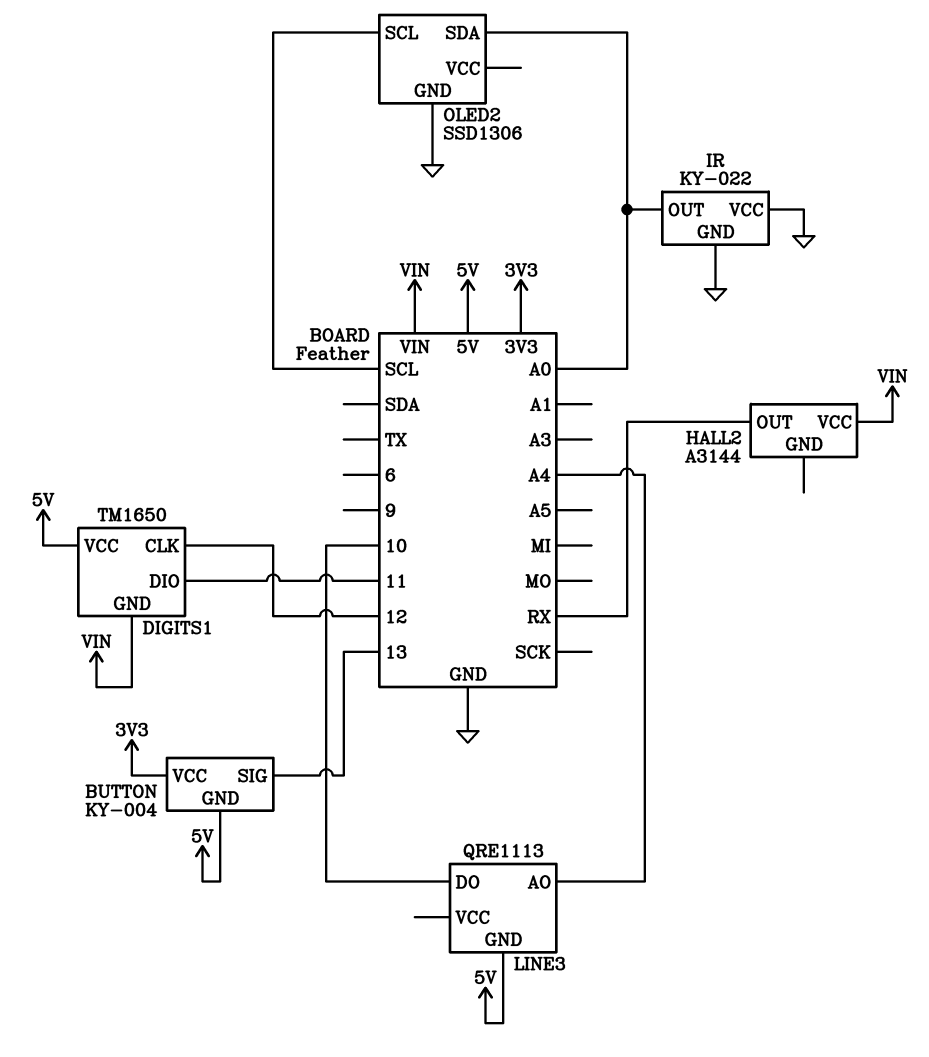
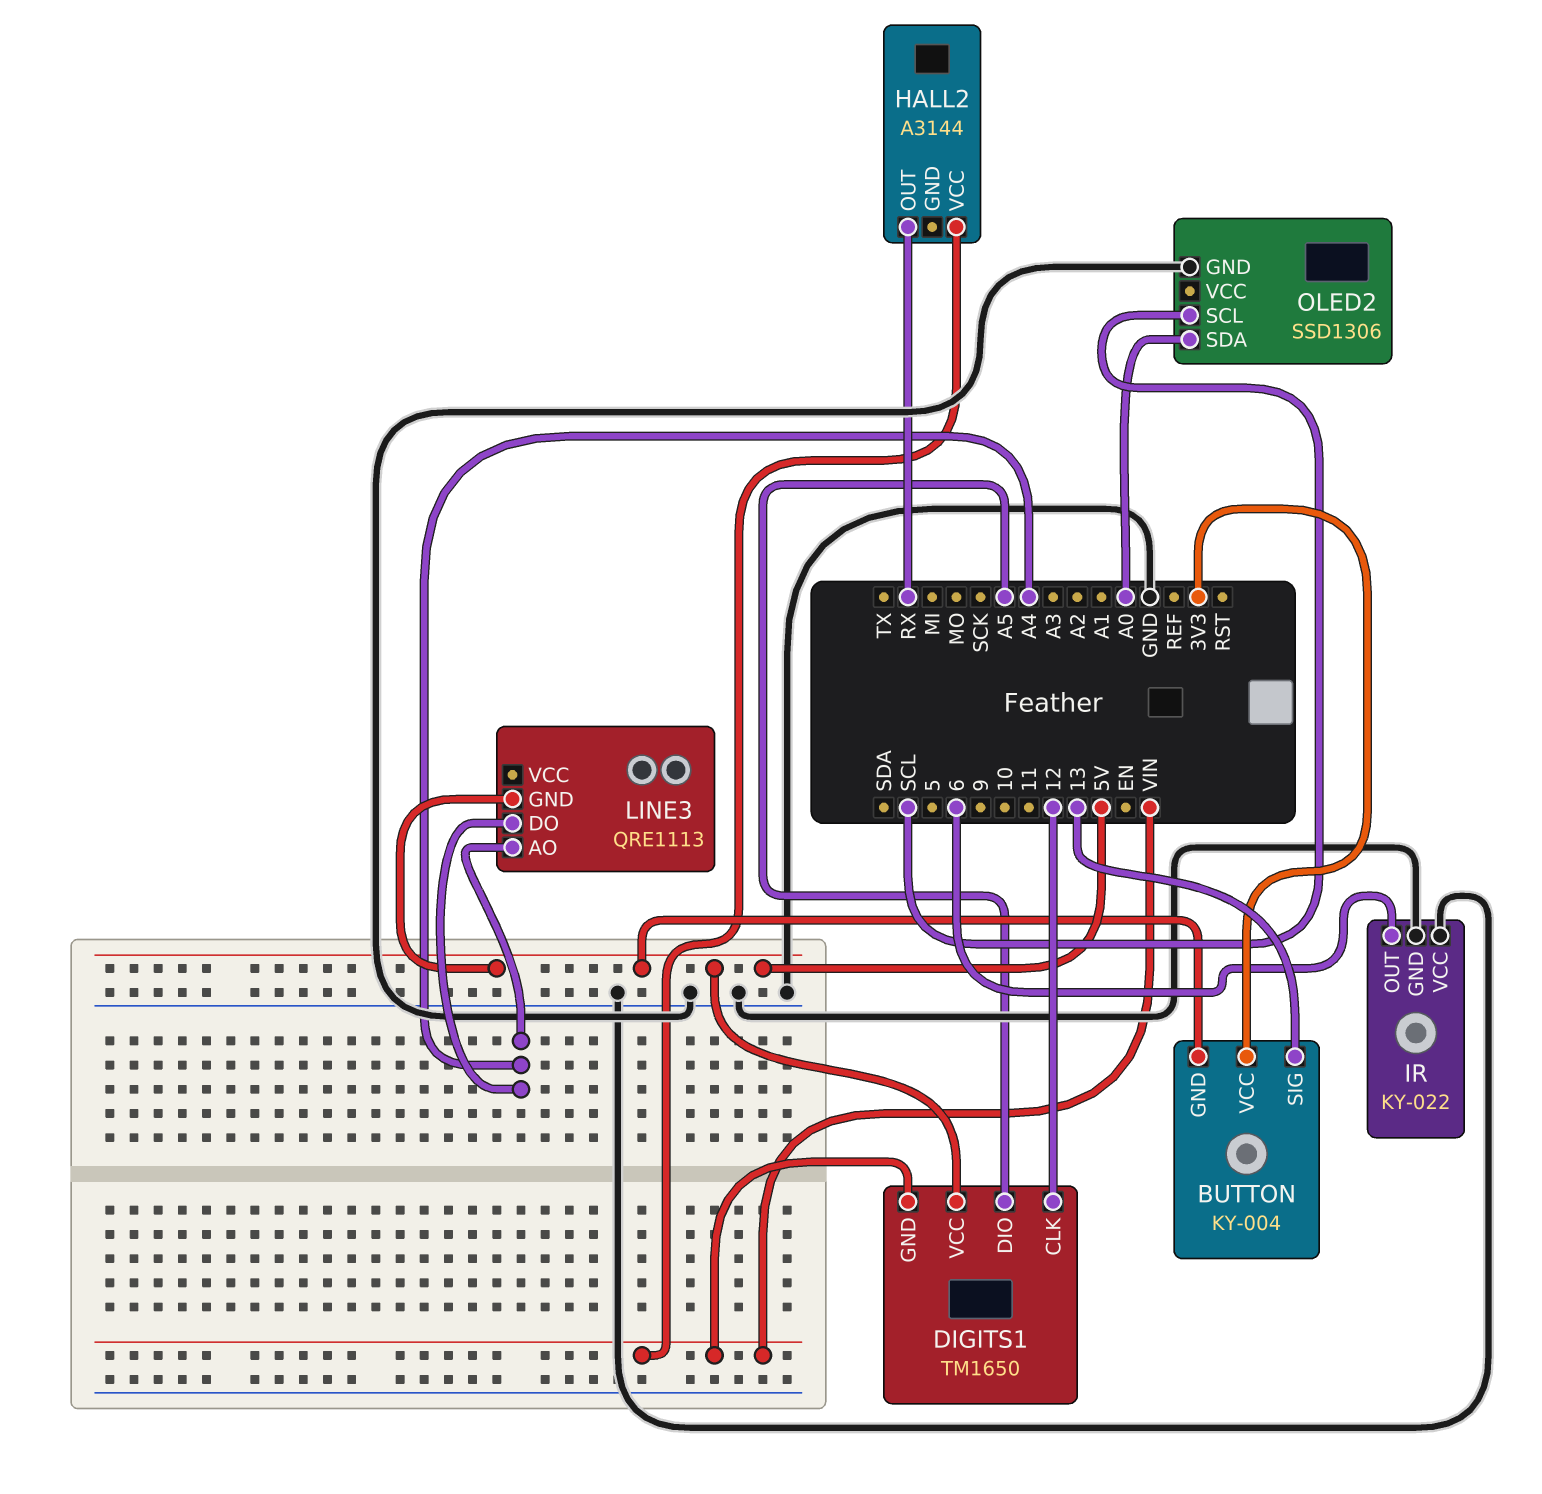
DIGITS1 pin DIO: 11 -> A5
IR pin OUT: A0 -> 6
LINE3 pin DO: 10 -> A4

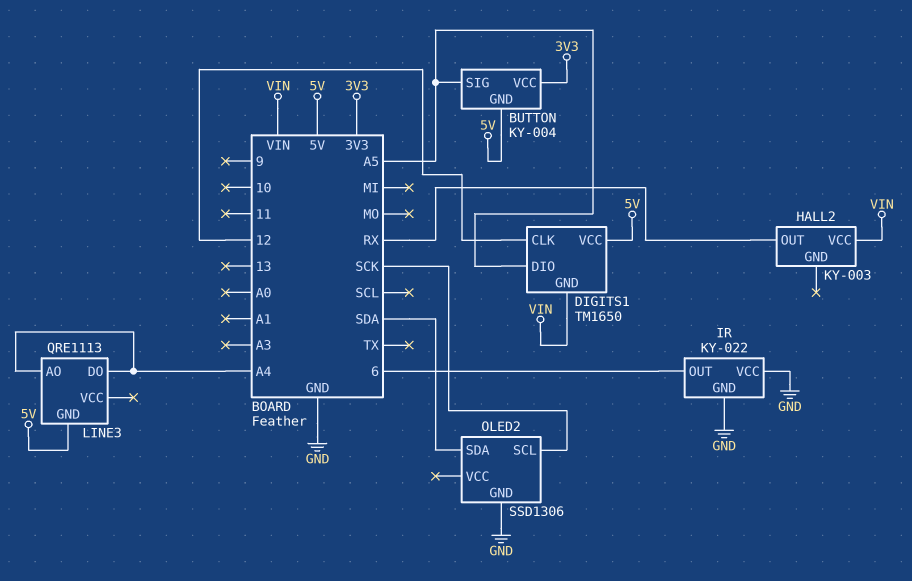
BUTTON pin SIG: 13 -> A5
HALL2: A3144 -> KY-003
OLED2 pin SCL: SCL -> SCK
OLED2 pin SDA: A0 -> SDA

